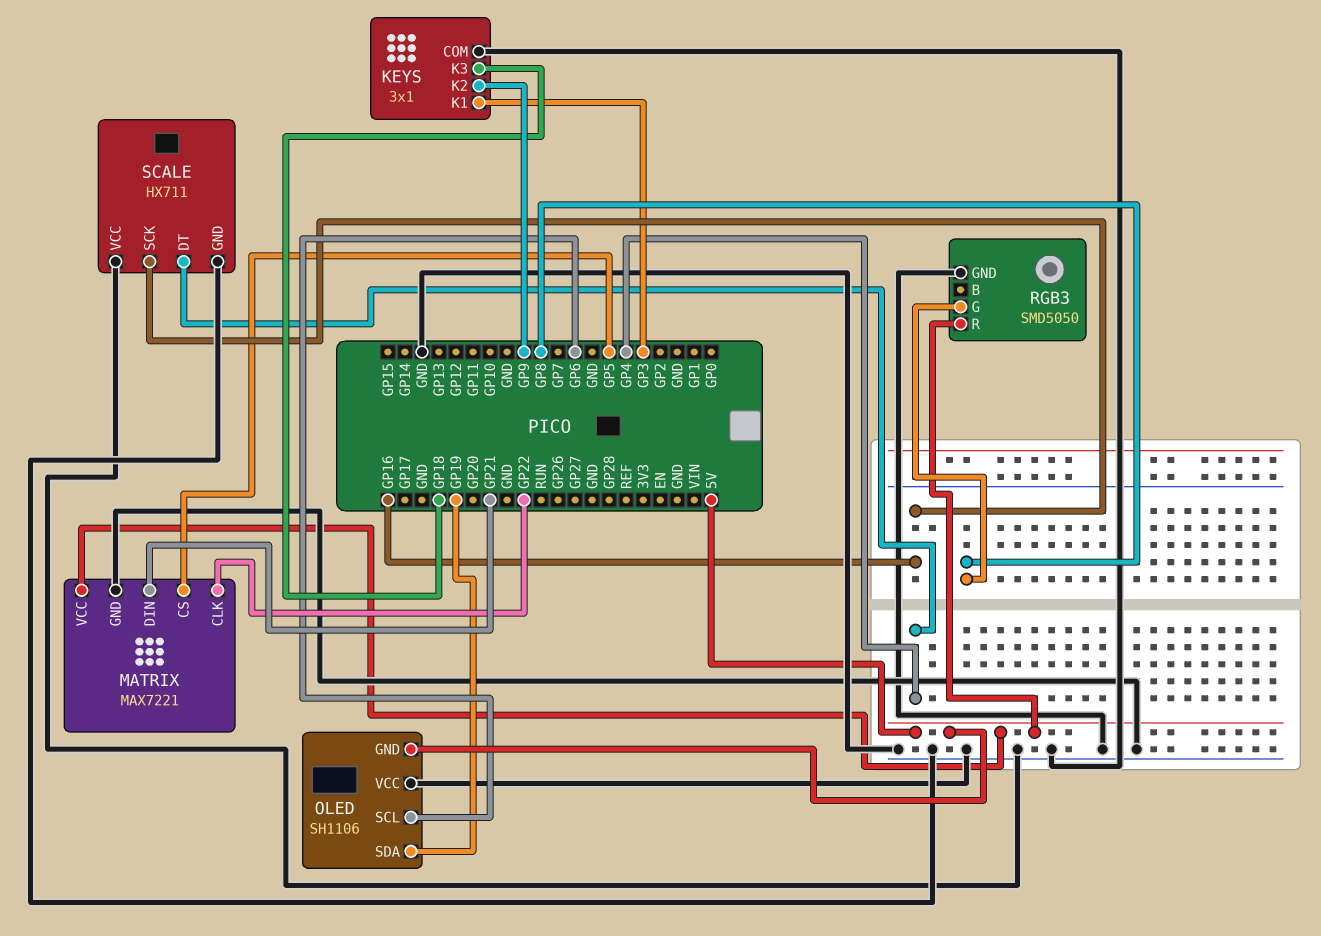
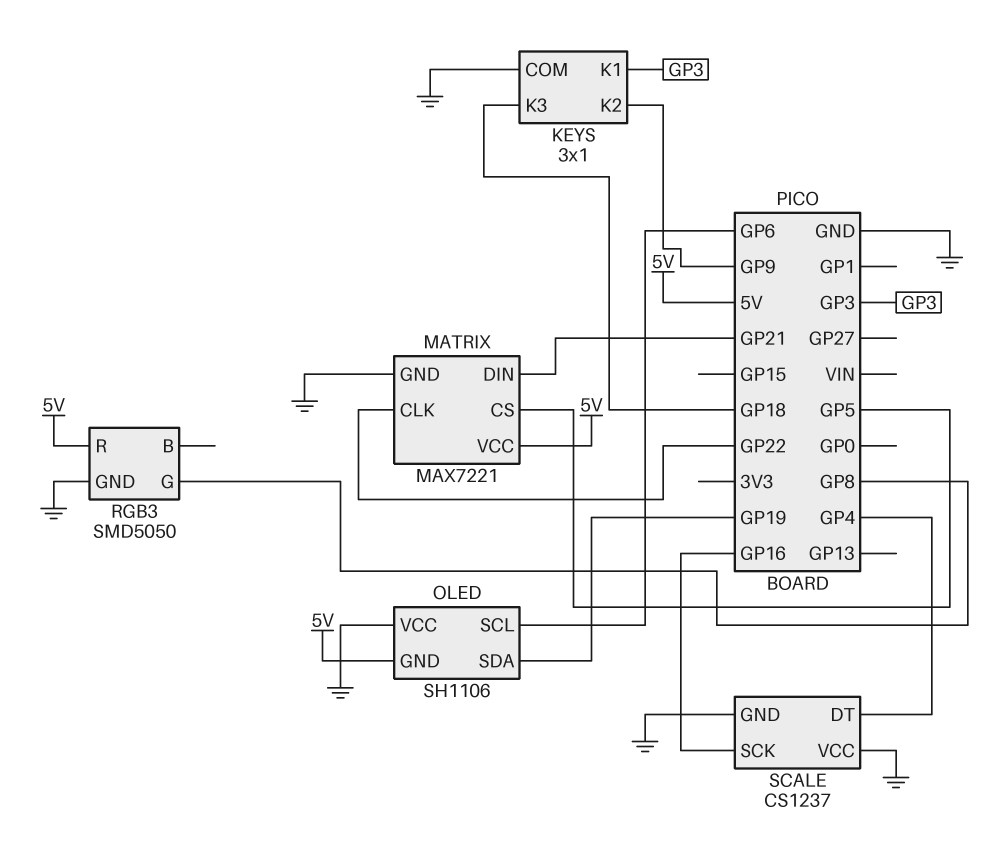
SCALE: HX711 -> CS1237

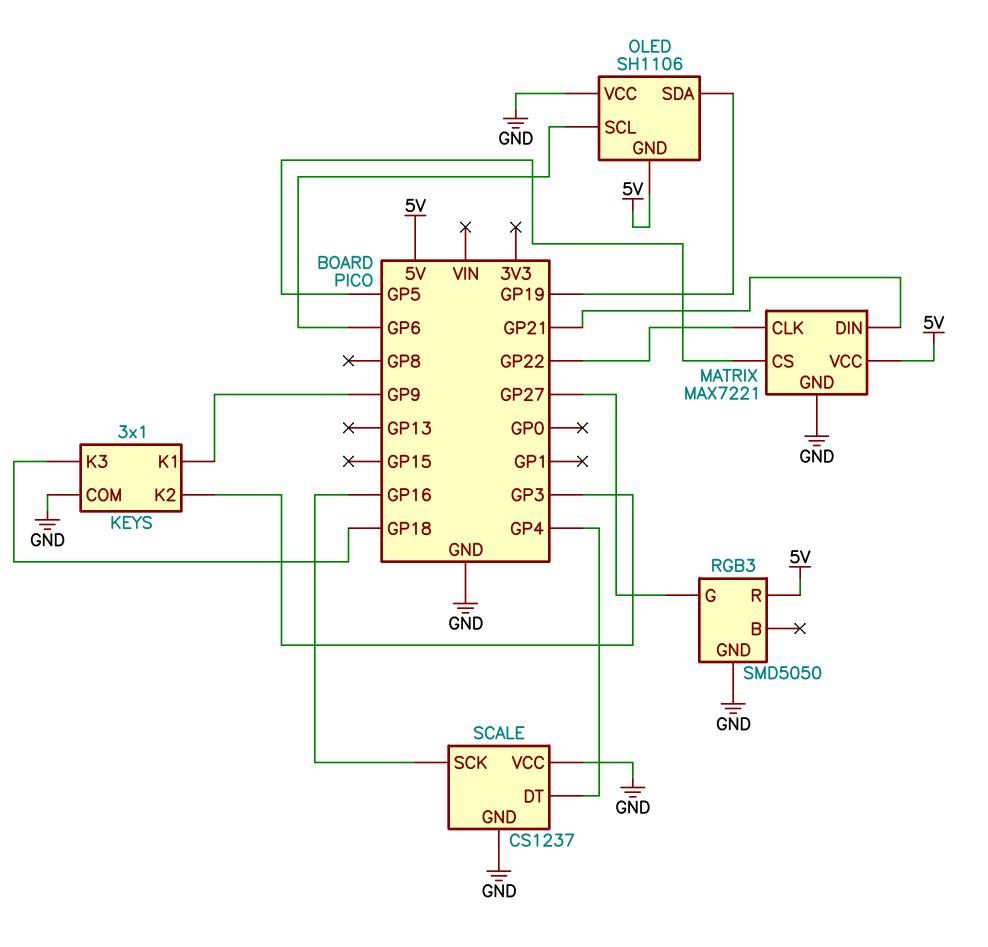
KEYS pin K1: GP3 -> GP9
KEYS pin K2: GP9 -> GP3
RGB3 pin G: GP8 -> GP27

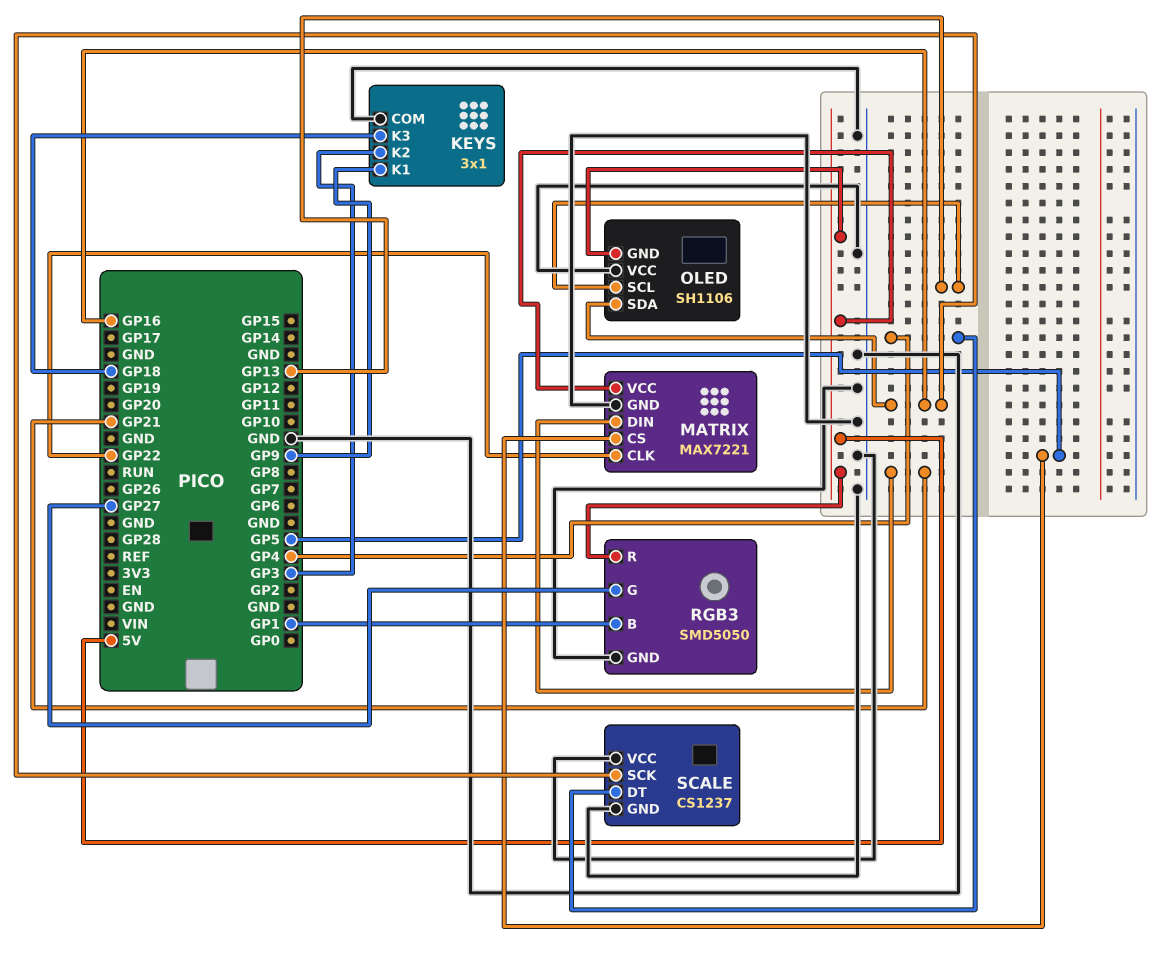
OLED pin SCL: GP6 -> GP13
OLED pin SDA: GP19 -> GP16
RGB3 pin B: none -> GP1

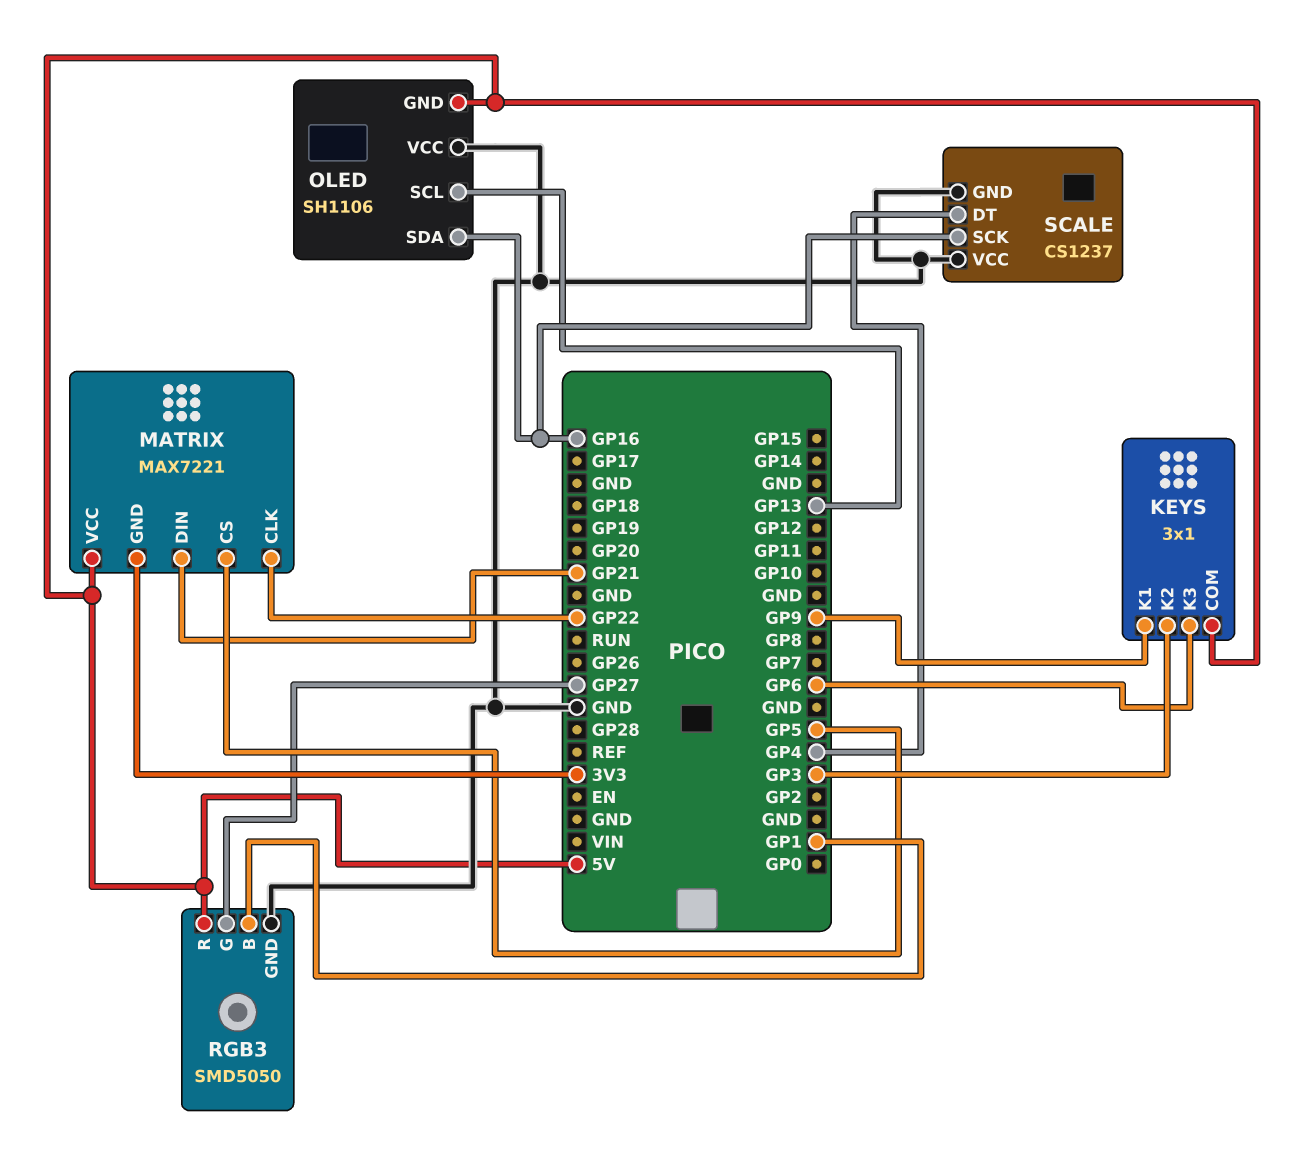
KEYS pin COM: GND -> 5V
KEYS pin K3: GP18 -> GP6
MATRIX pin GND: GND -> 3V3

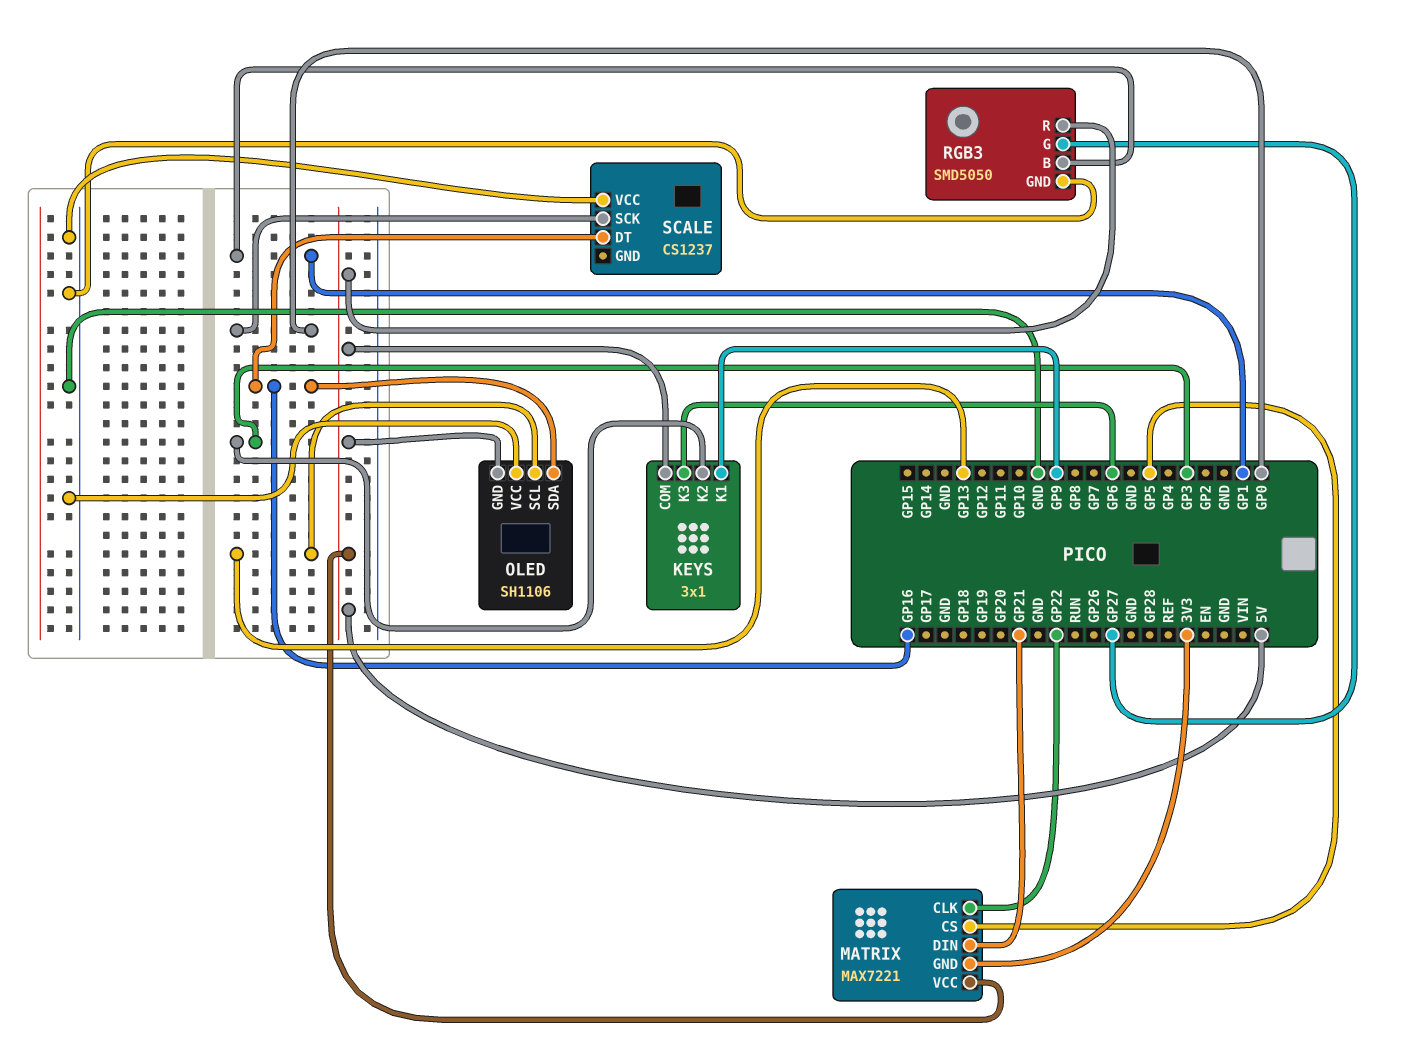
SCALE pin DT: GP4 -> GP16
SCALE pin GND: GND -> none
SCALE pin SCK: GP16 -> GP0

